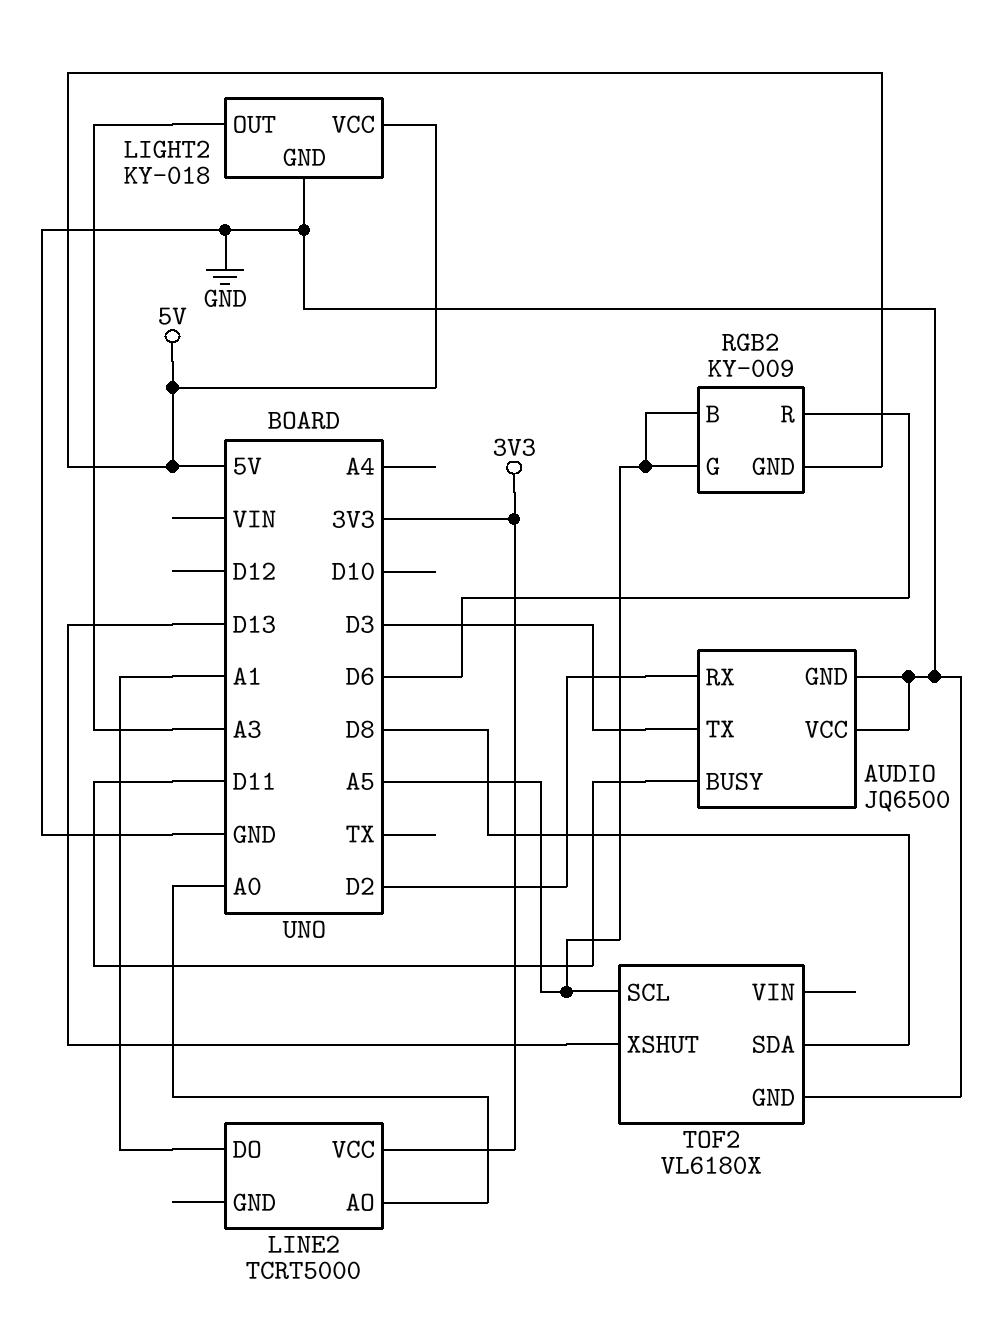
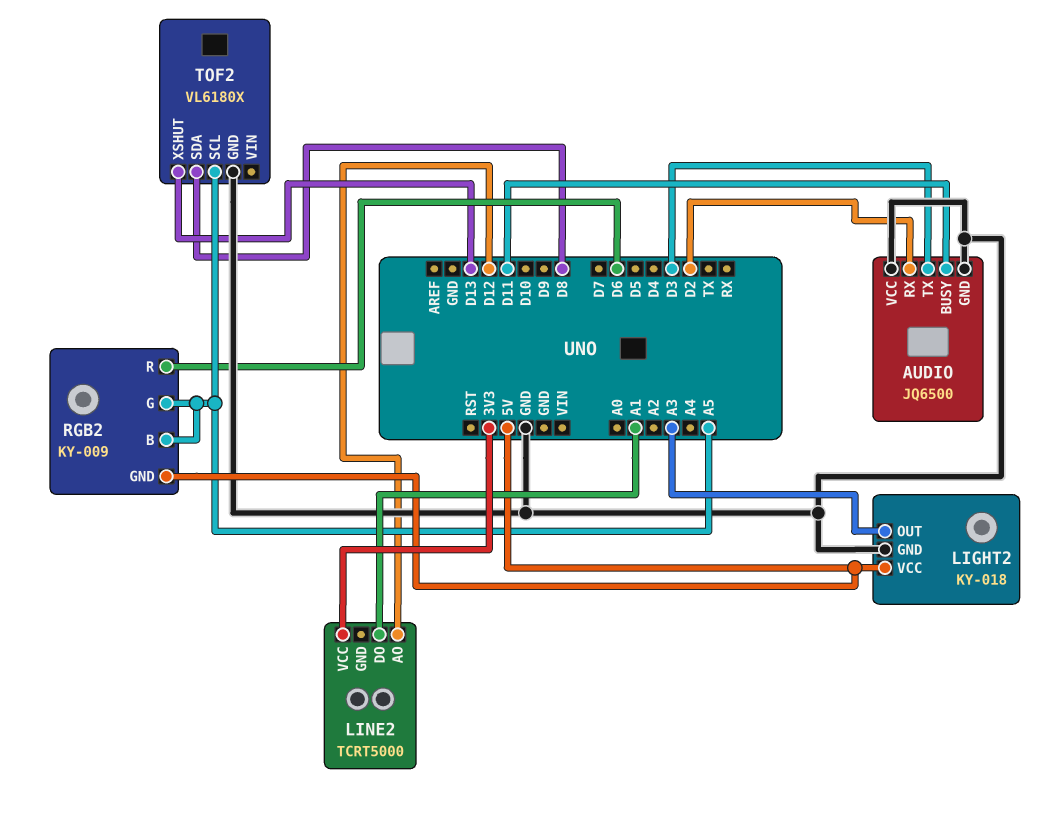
LINE2 pin AO: A0 -> D12

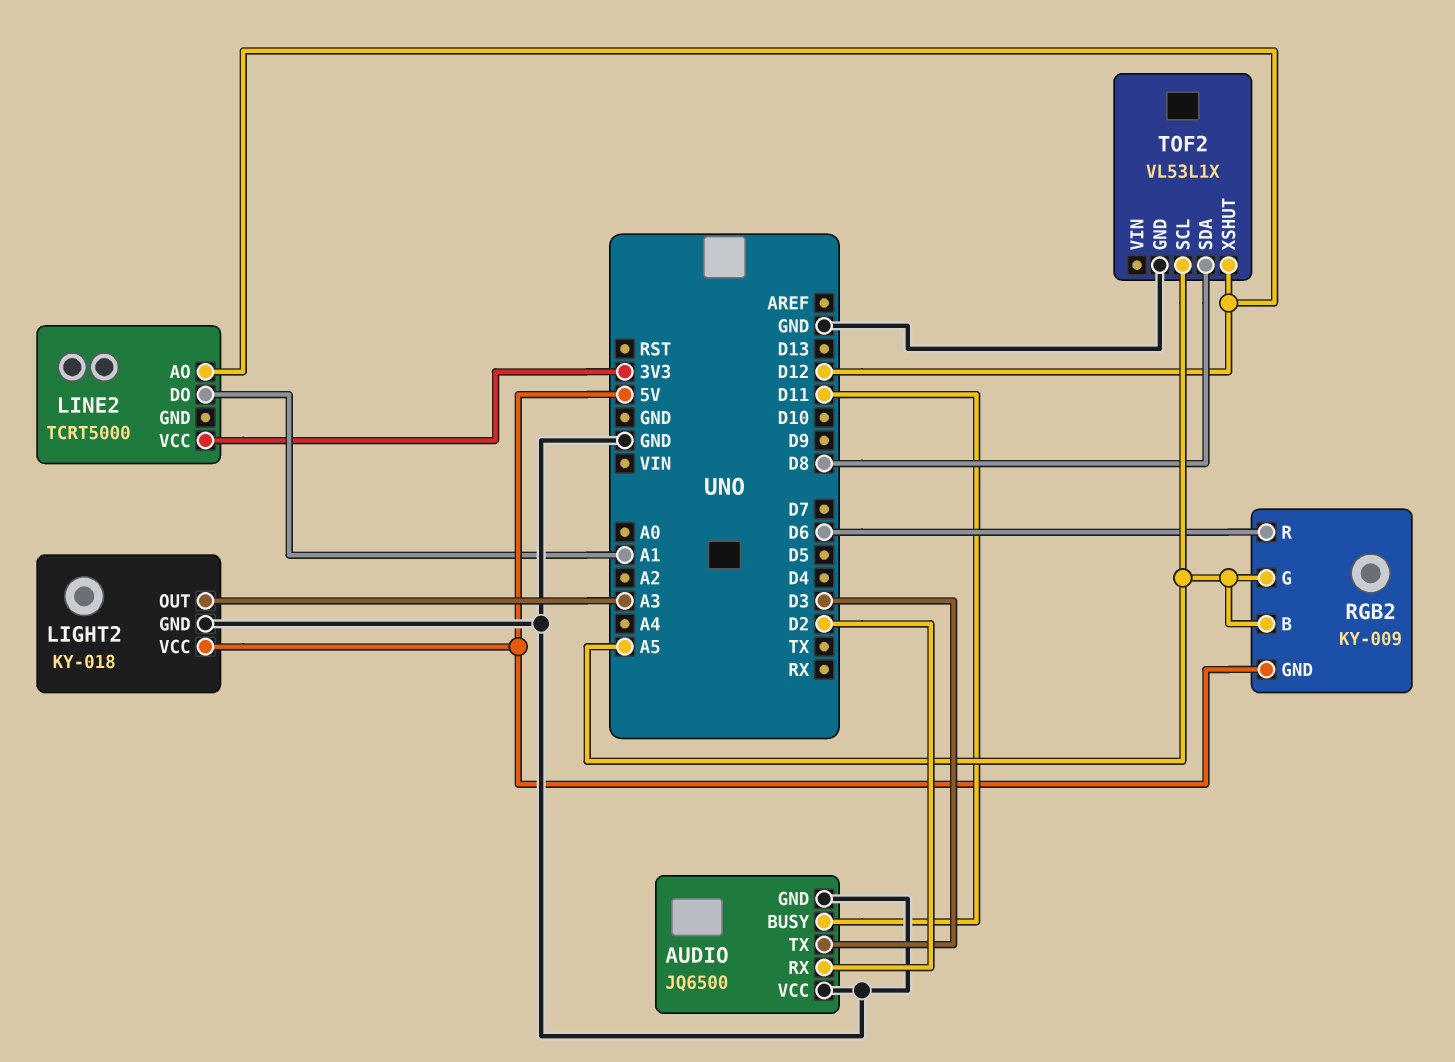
TOF2: VL6180X -> VL53L1X
TOF2 pin XSHUT: D13 -> D12

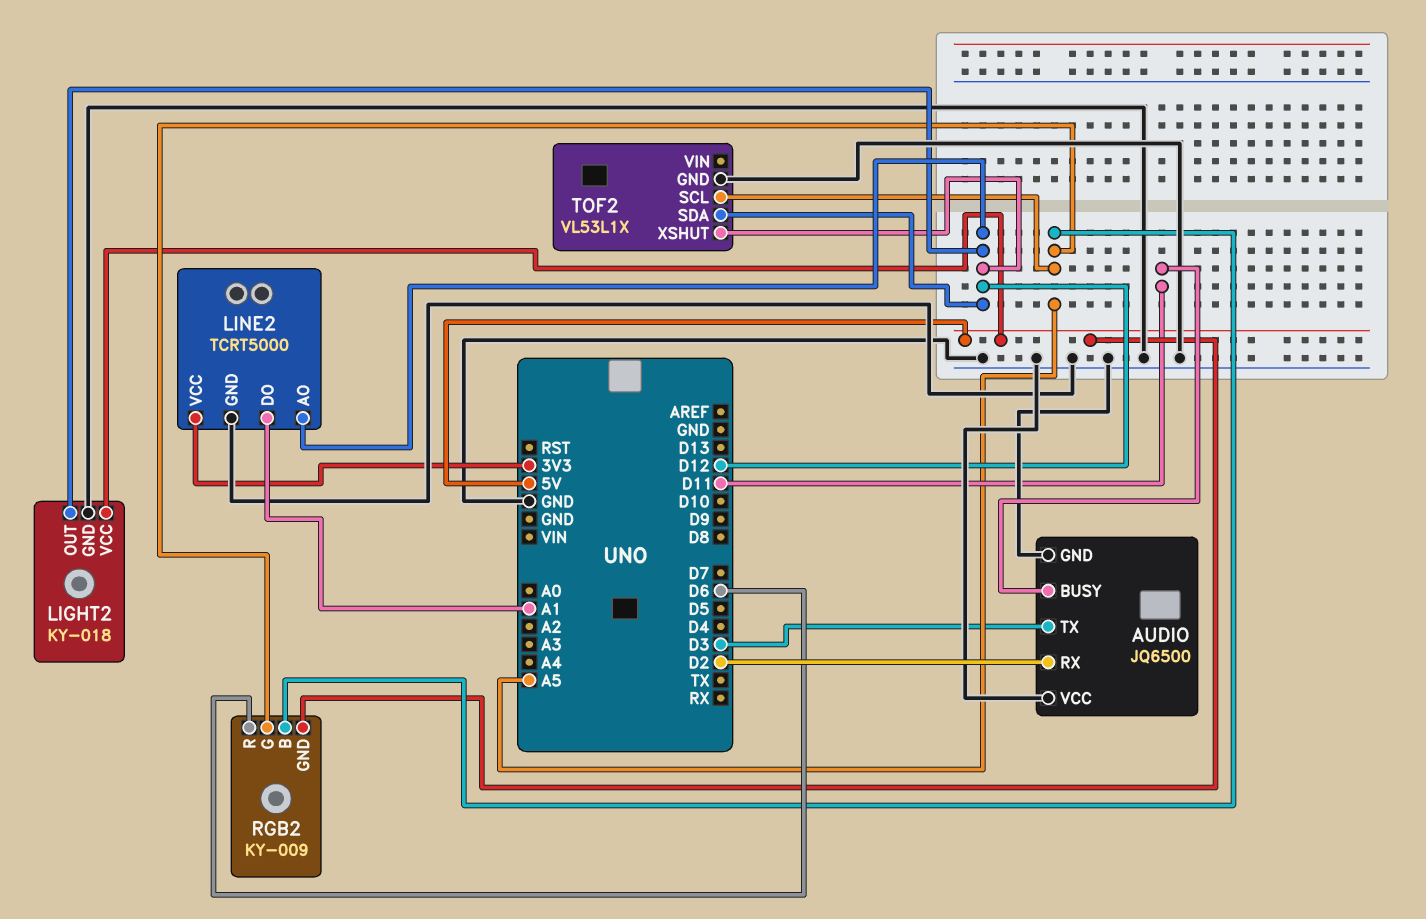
LIGHT2 pin OUT: A3 -> D12
LINE2 pin GND: none -> GND
TOF2 pin SDA: D8 -> D12

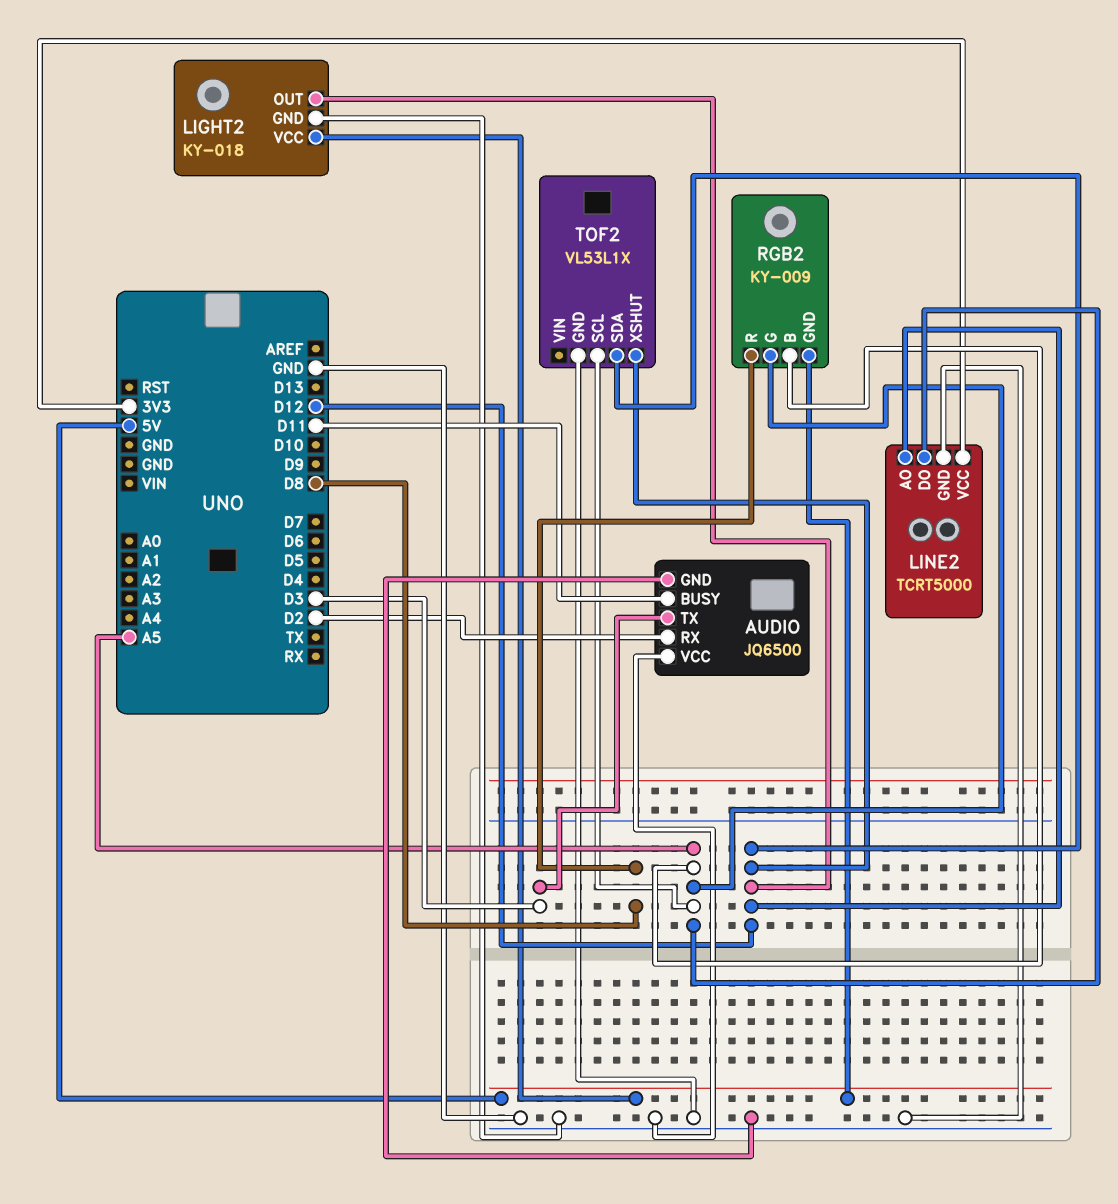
LINE2 pin DO: A1 -> A5
RGB2 pin R: D6 -> D8

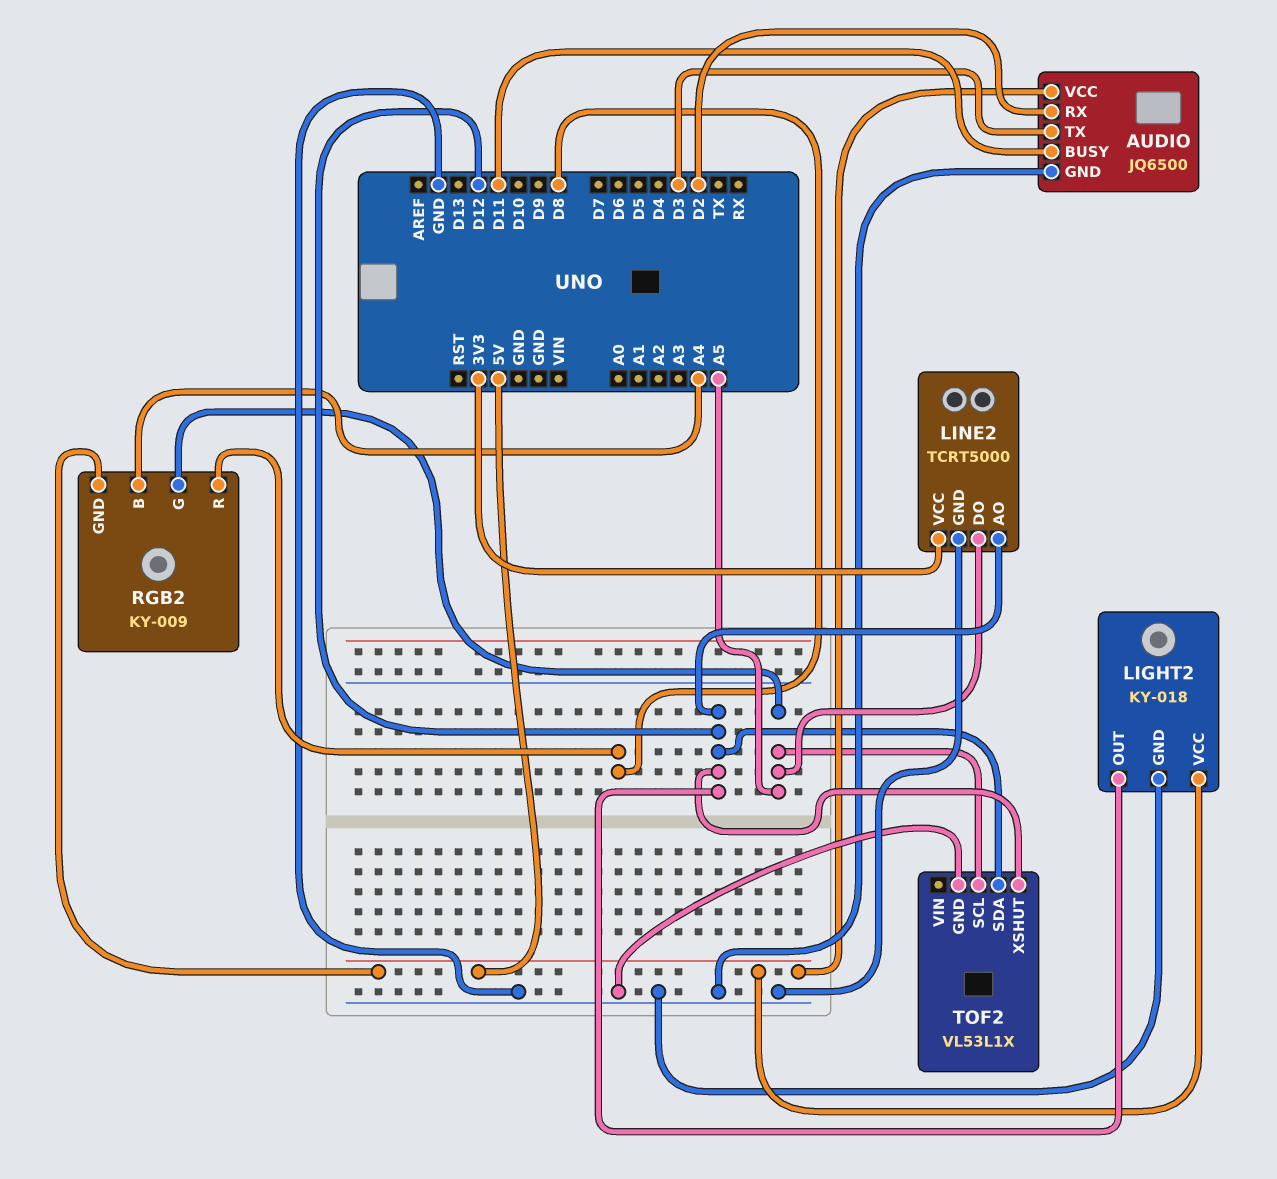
AUDIO pin VCC: GND -> 5V
RGB2 pin B: A5 -> A4

